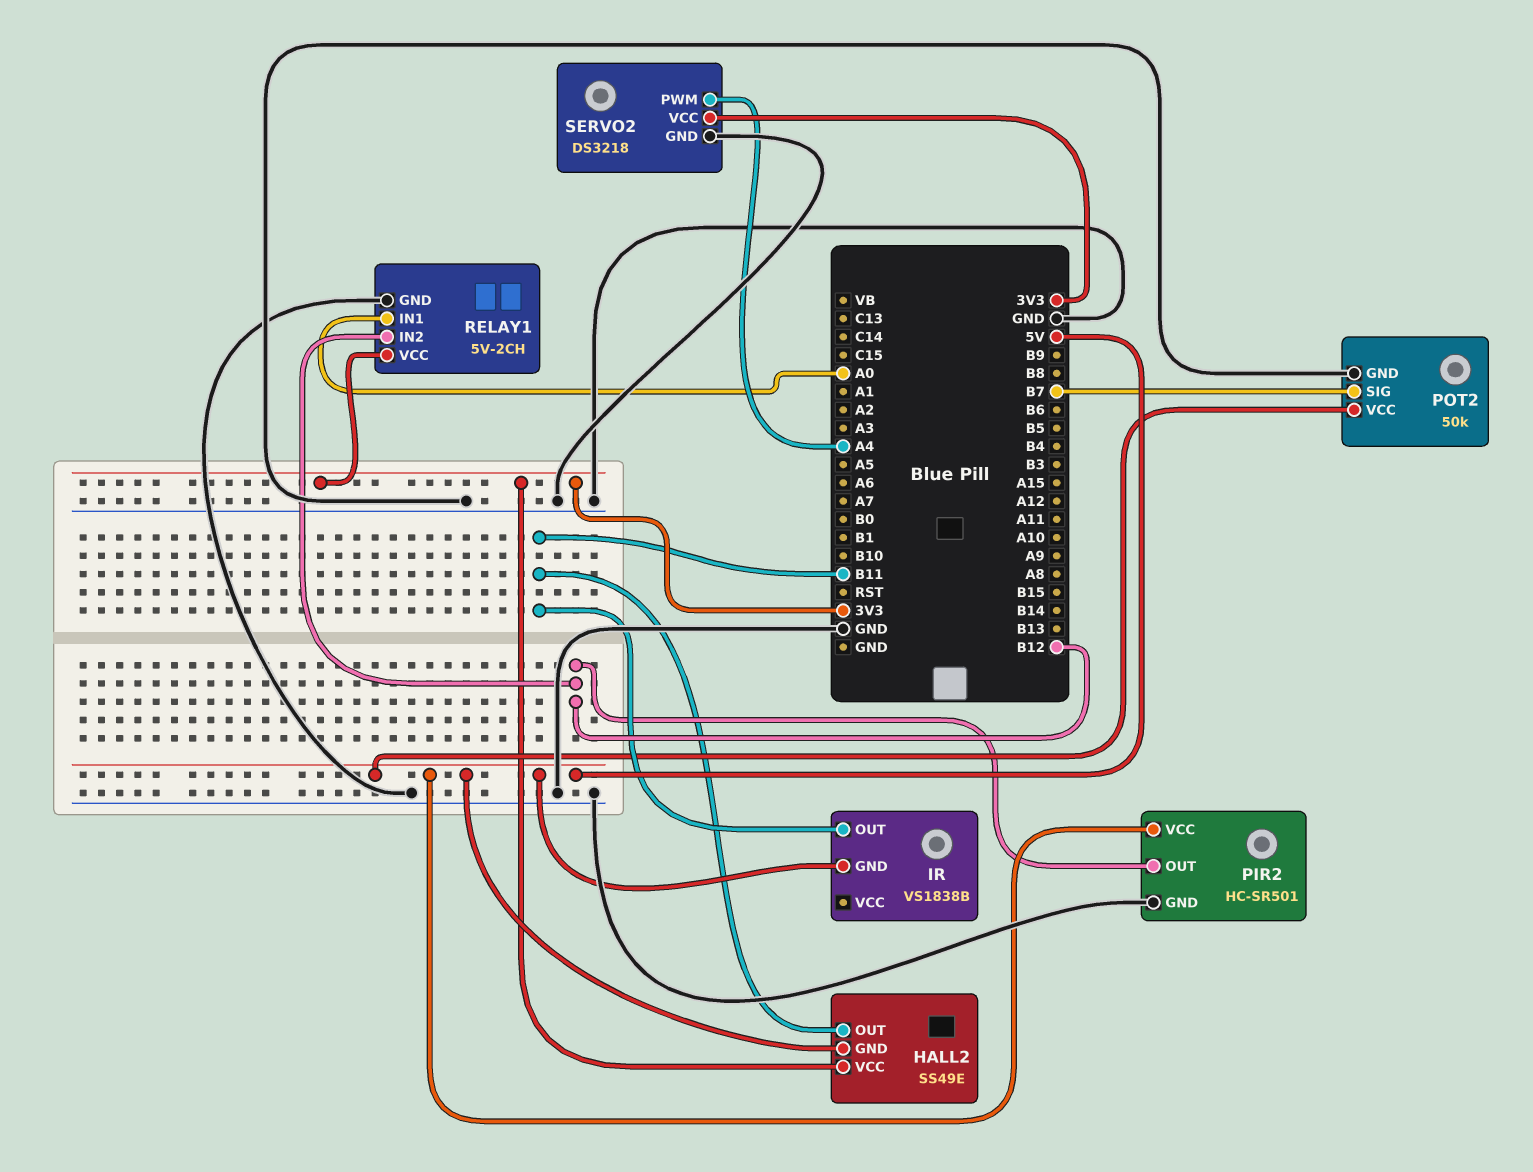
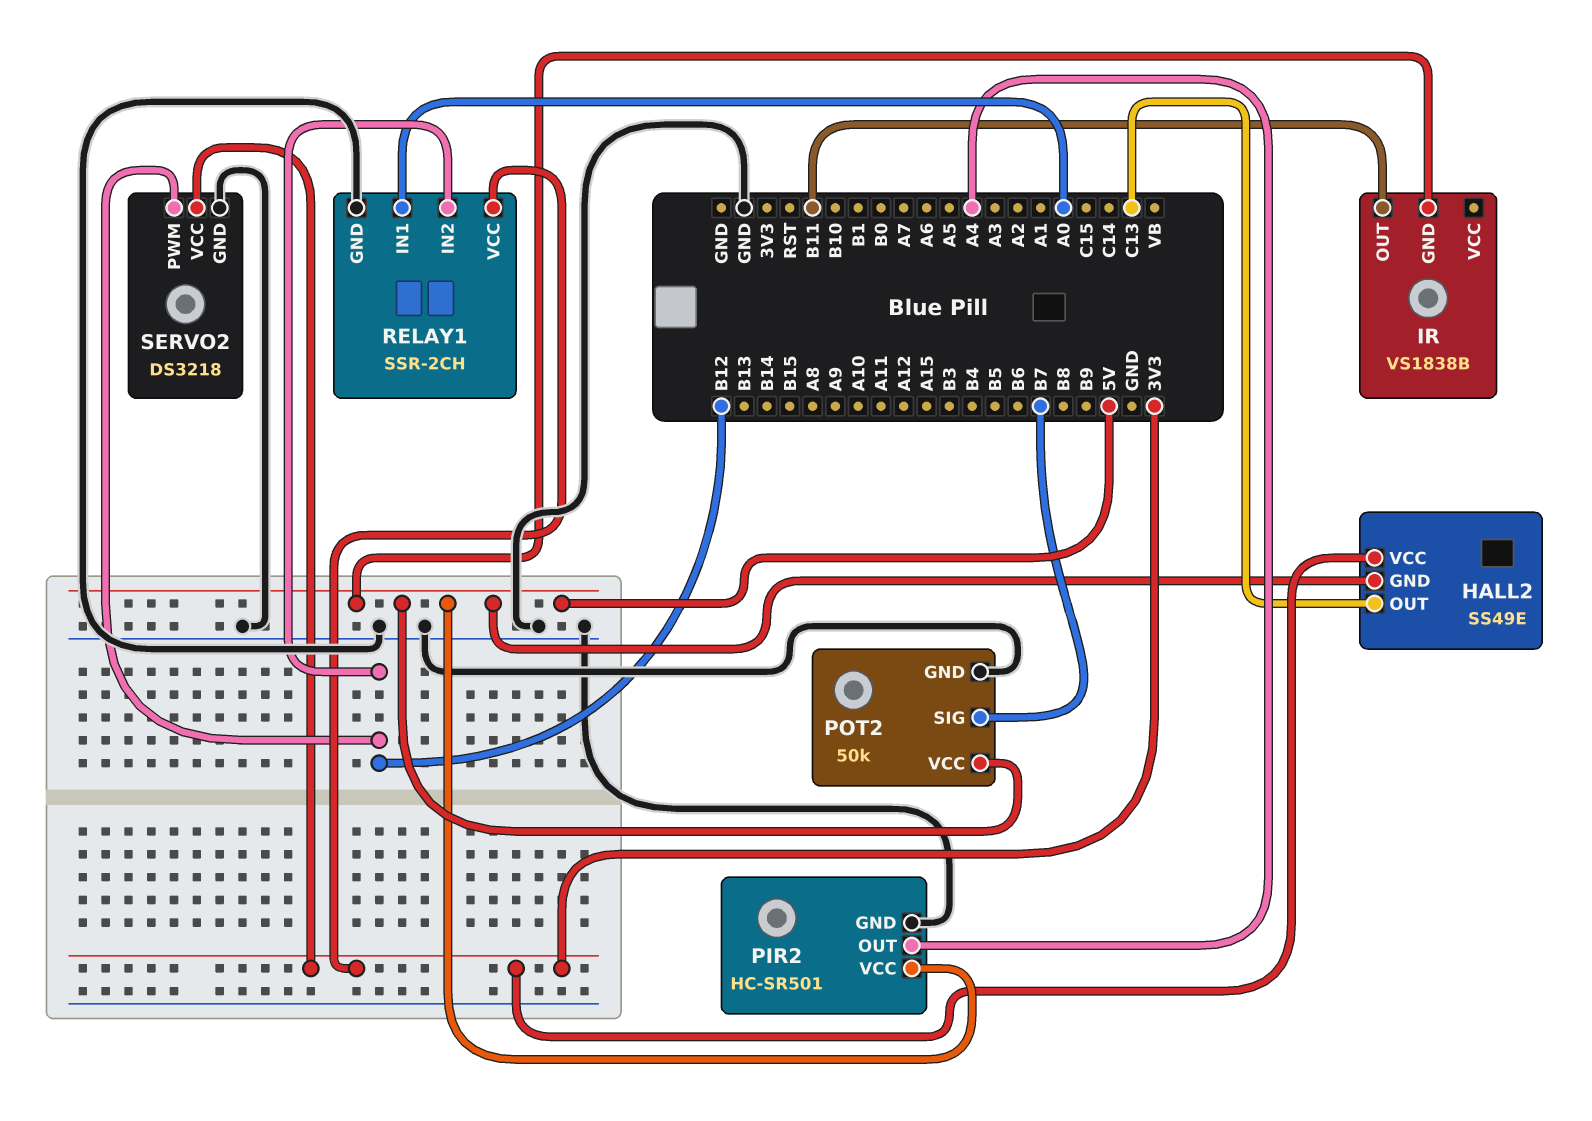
HALL2 pin OUT: B11 -> C13
PIR2 pin OUT: B12 -> A4
RELAY1: 5V-2CH -> SSR-2CH
SERVO2 pin PWM: A4 -> B12

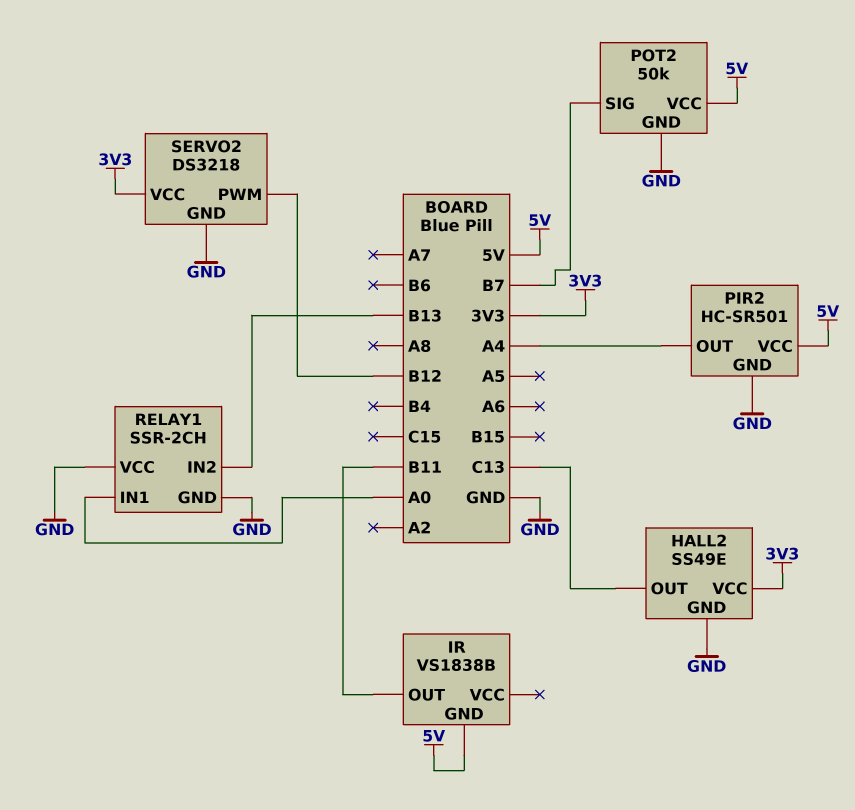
HALL2 pin GND: 5V -> GND
RELAY1 pin IN2: B12 -> B13
RELAY1 pin VCC: 3V3 -> GND

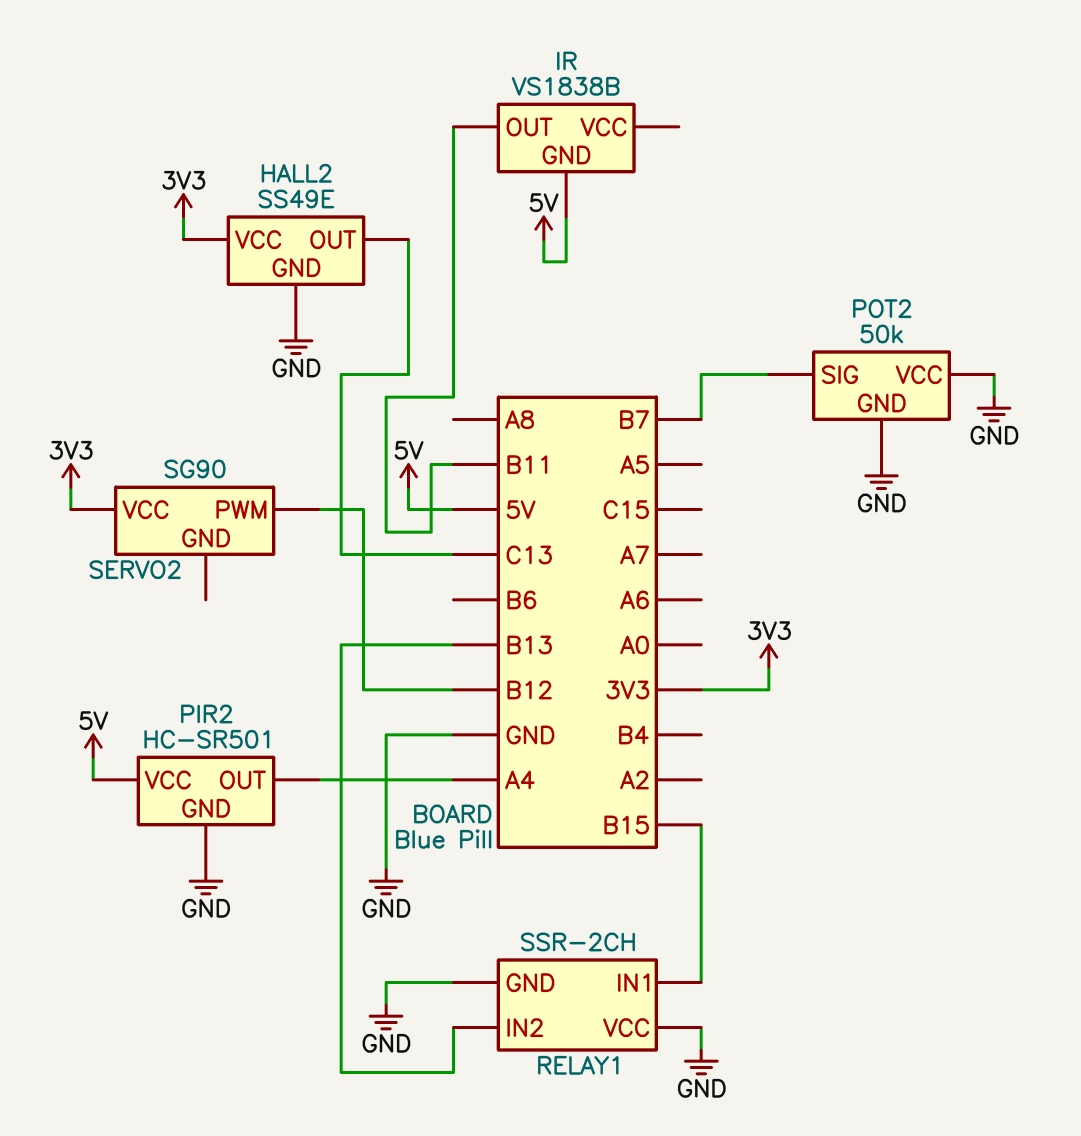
POT2 pin VCC: 5V -> GND
RELAY1 pin IN1: A0 -> B15
SERVO2: DS3218 -> SG90
SERVO2 pin GND: GND -> none

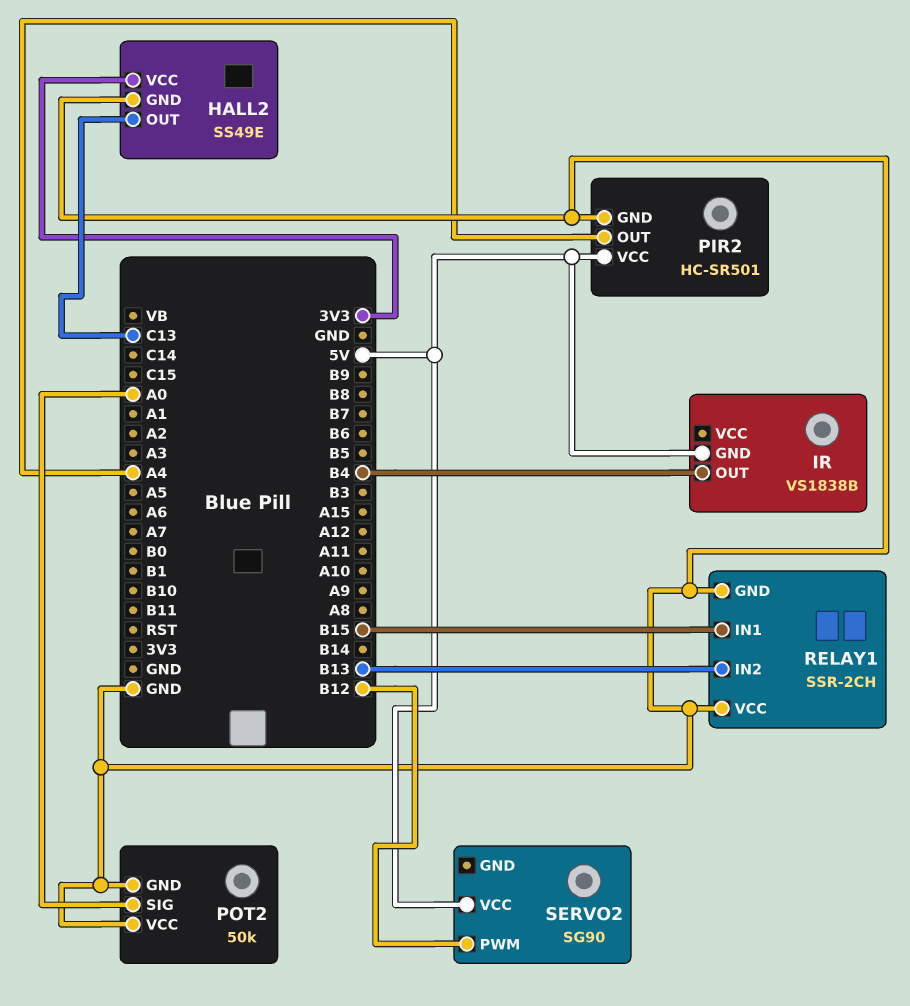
IR pin OUT: B11 -> B4
POT2 pin SIG: B7 -> A0
SERVO2 pin VCC: 3V3 -> 5V

